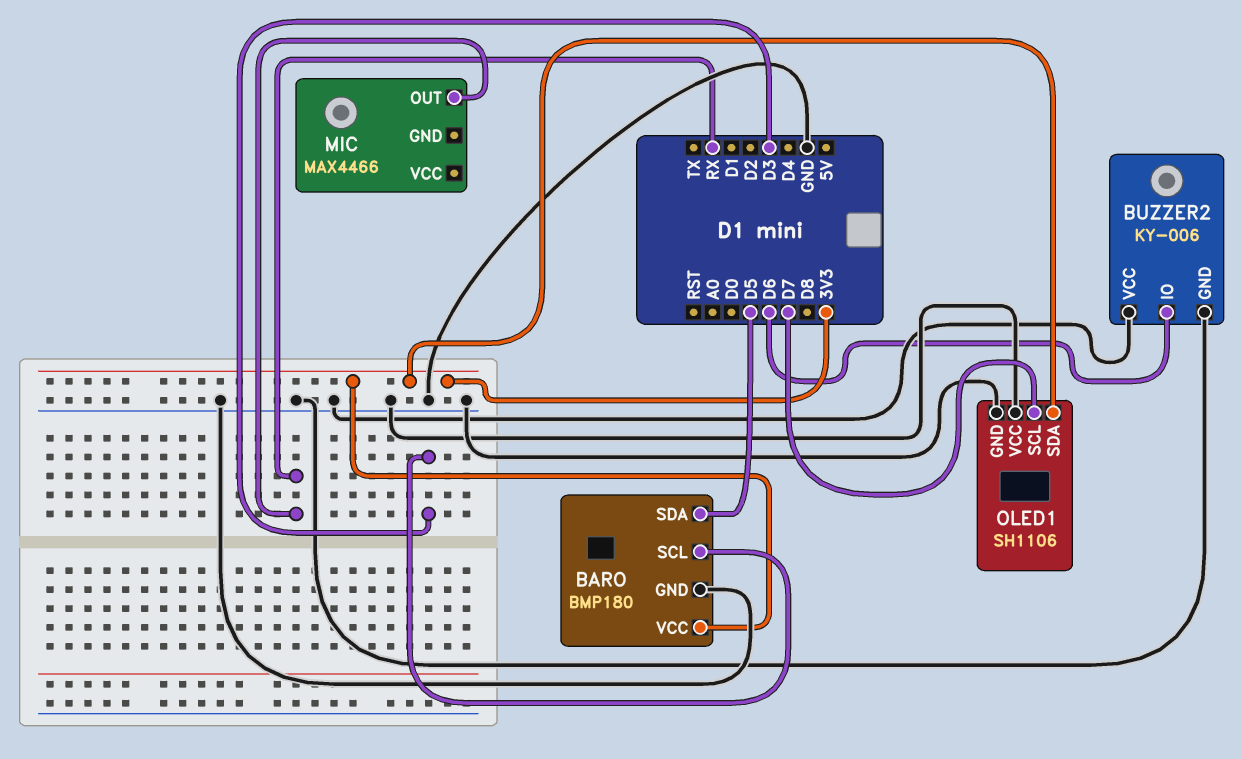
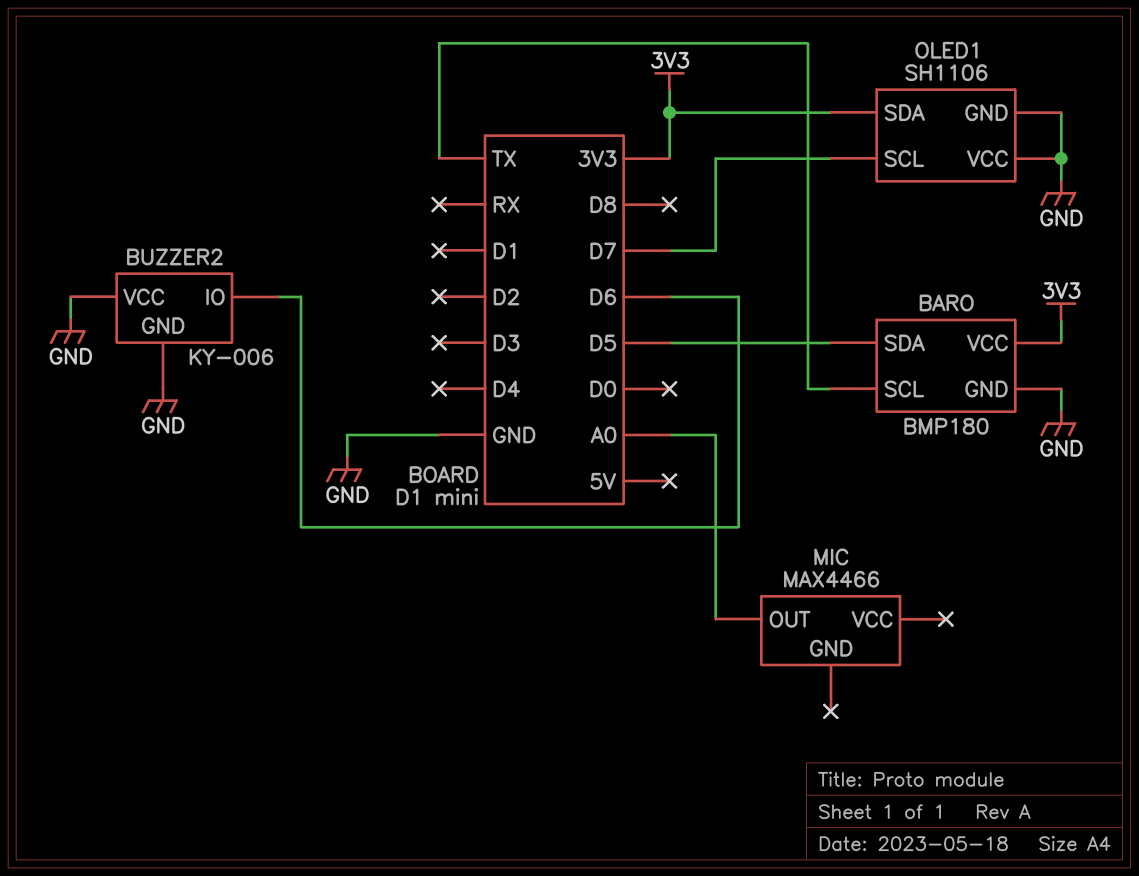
BARO pin SCL: D3 -> TX
MIC pin OUT: RX -> A0

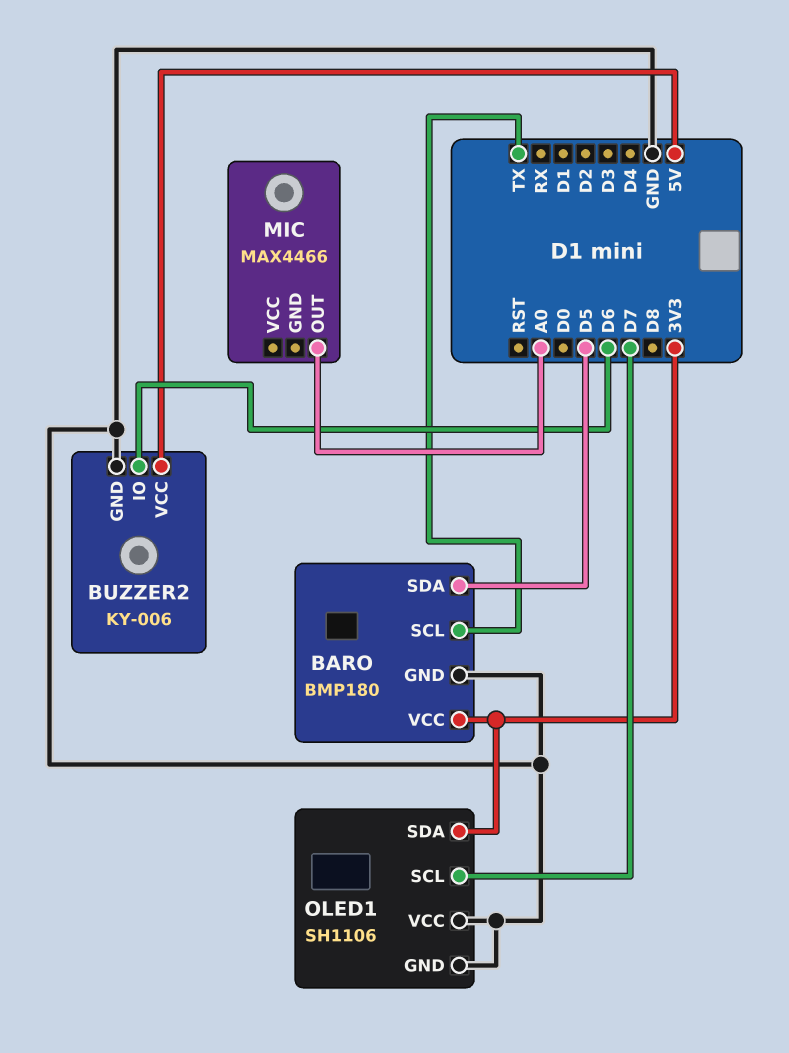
BUZZER2 pin VCC: GND -> 5V

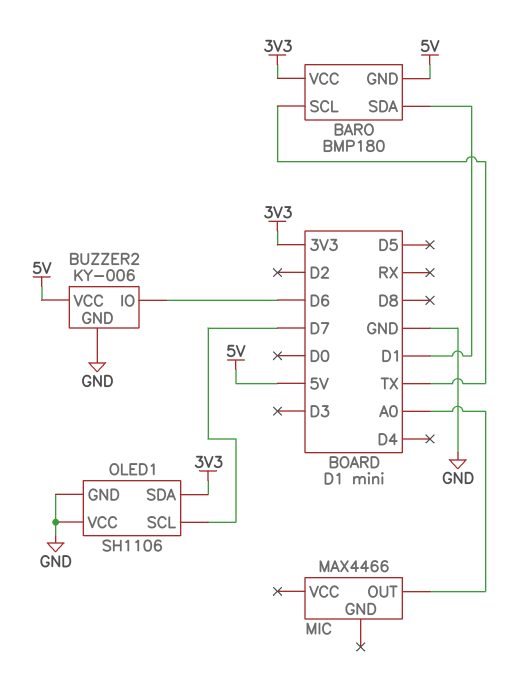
BARO pin GND: GND -> 5V
BARO pin SDA: D5 -> D1

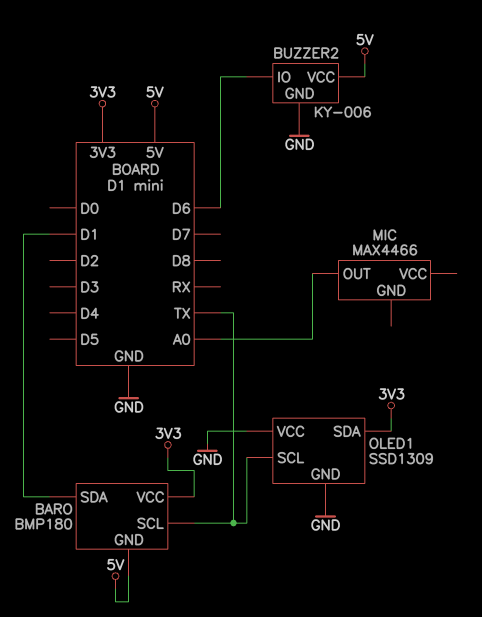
OLED1: SH1106 -> SSD1309
OLED1 pin SCL: D7 -> TX

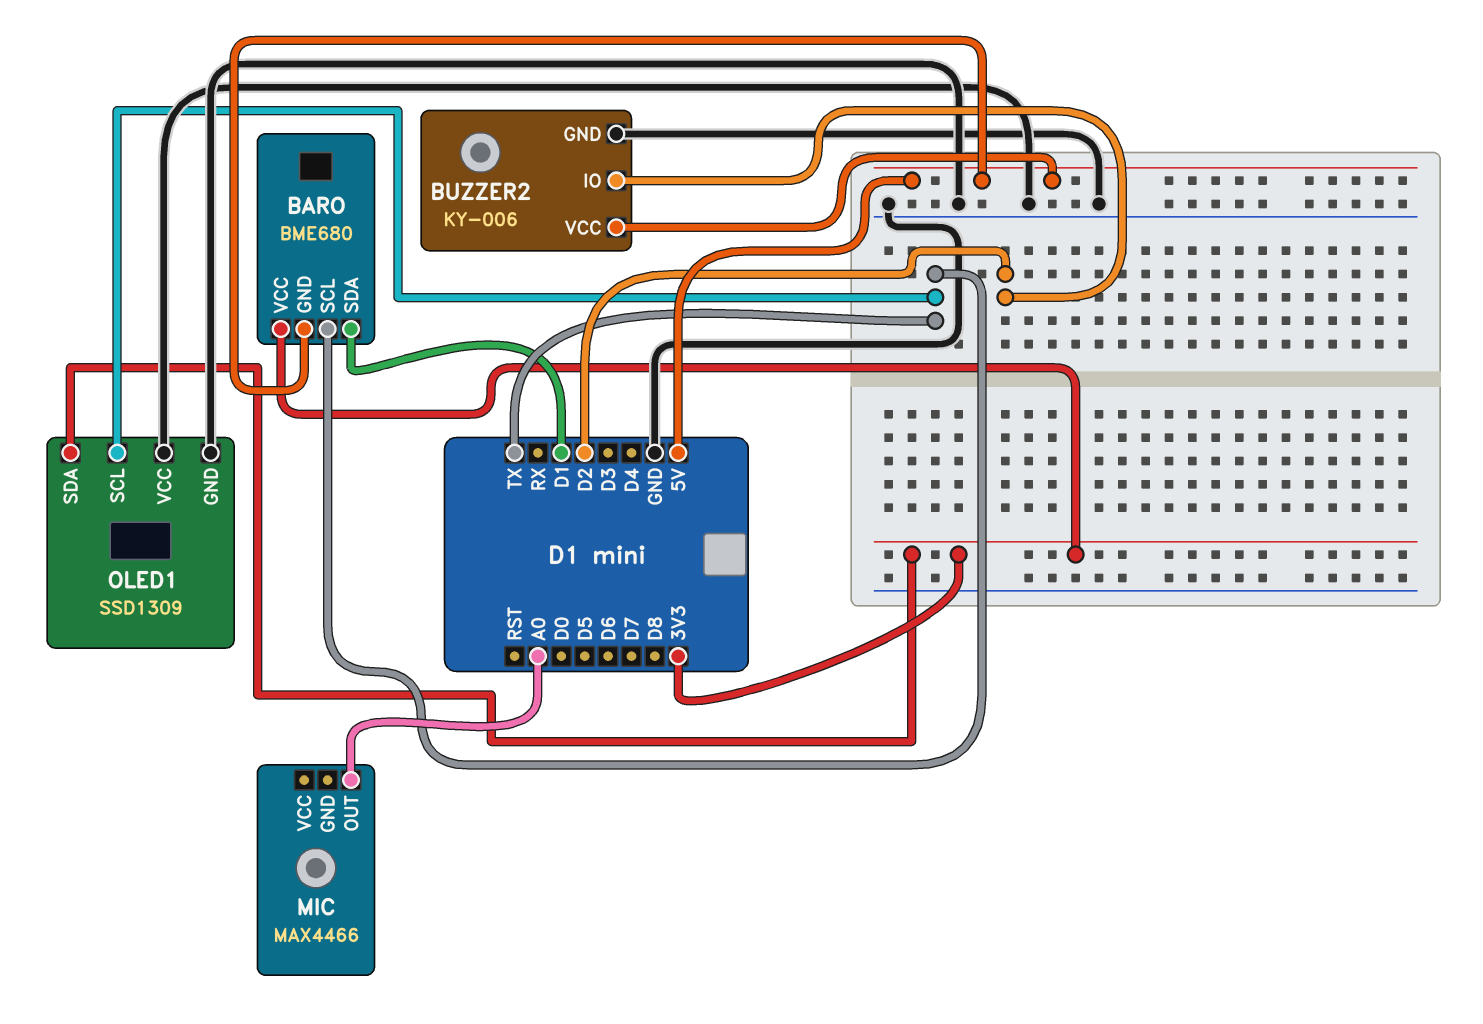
BARO: BMP180 -> BME680
BUZZER2 pin IO: D6 -> D2

